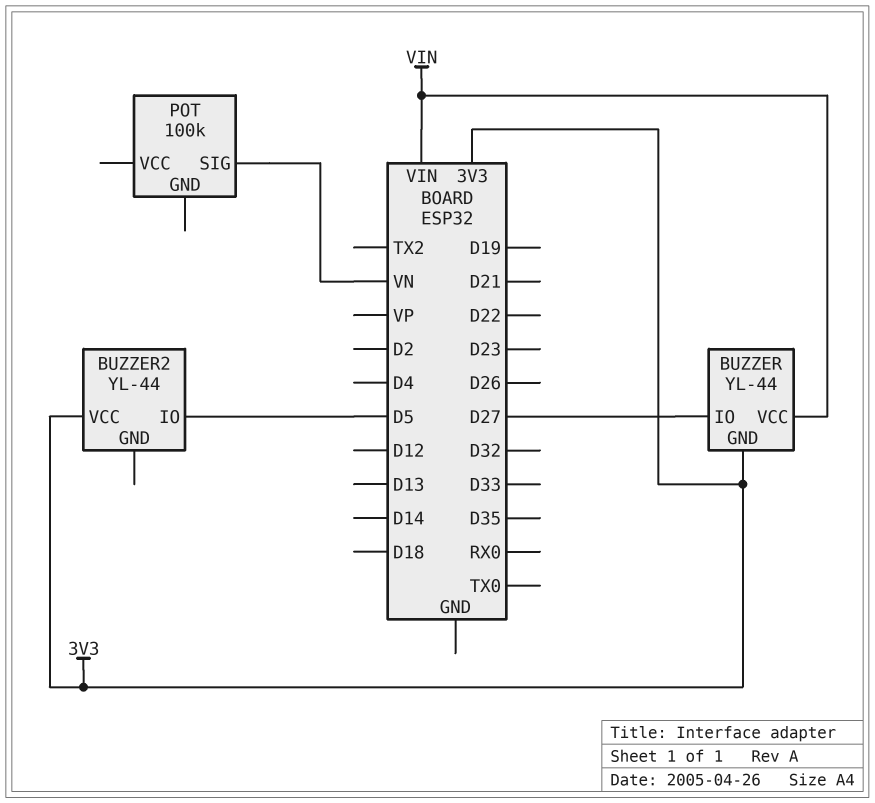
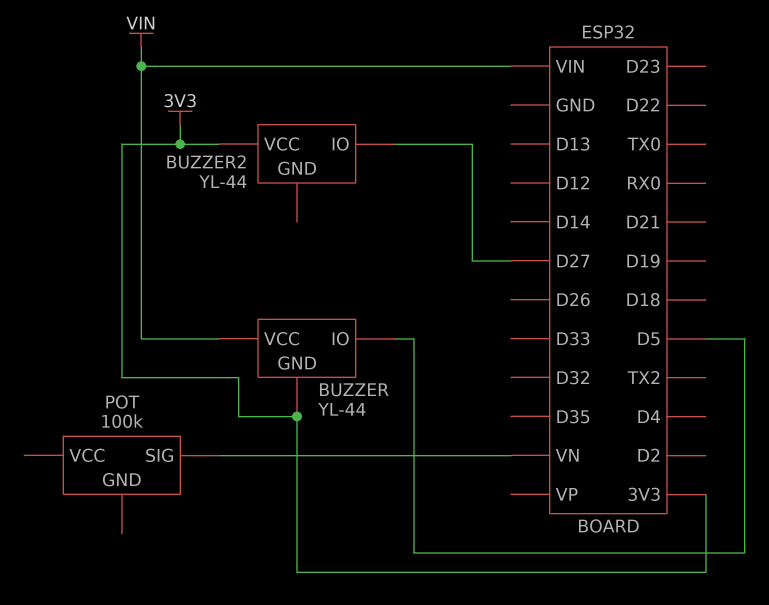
BUZZER pin IO: D27 -> D5
BUZZER2 pin IO: D5 -> D27

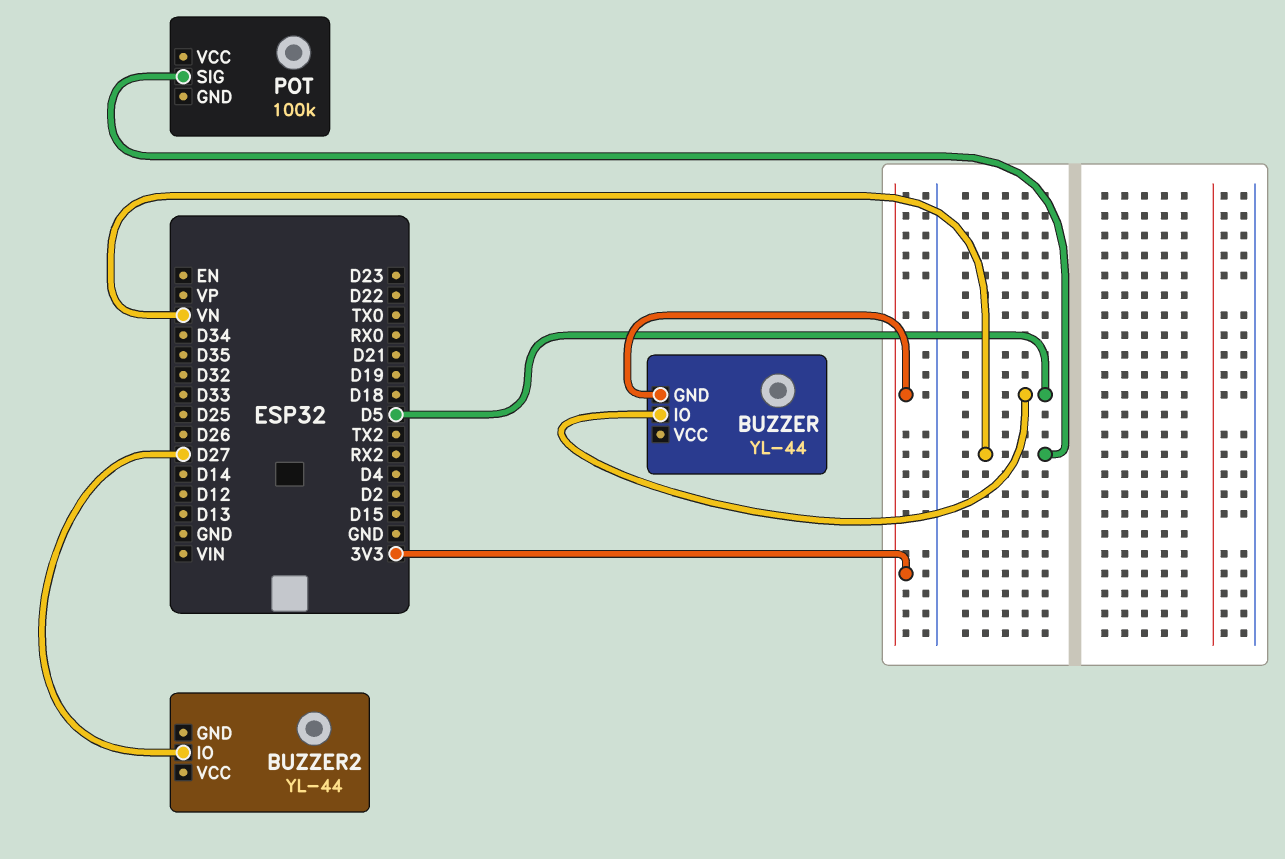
BUZZER pin VCC: VIN -> none
BUZZER2 pin VCC: 3V3 -> none

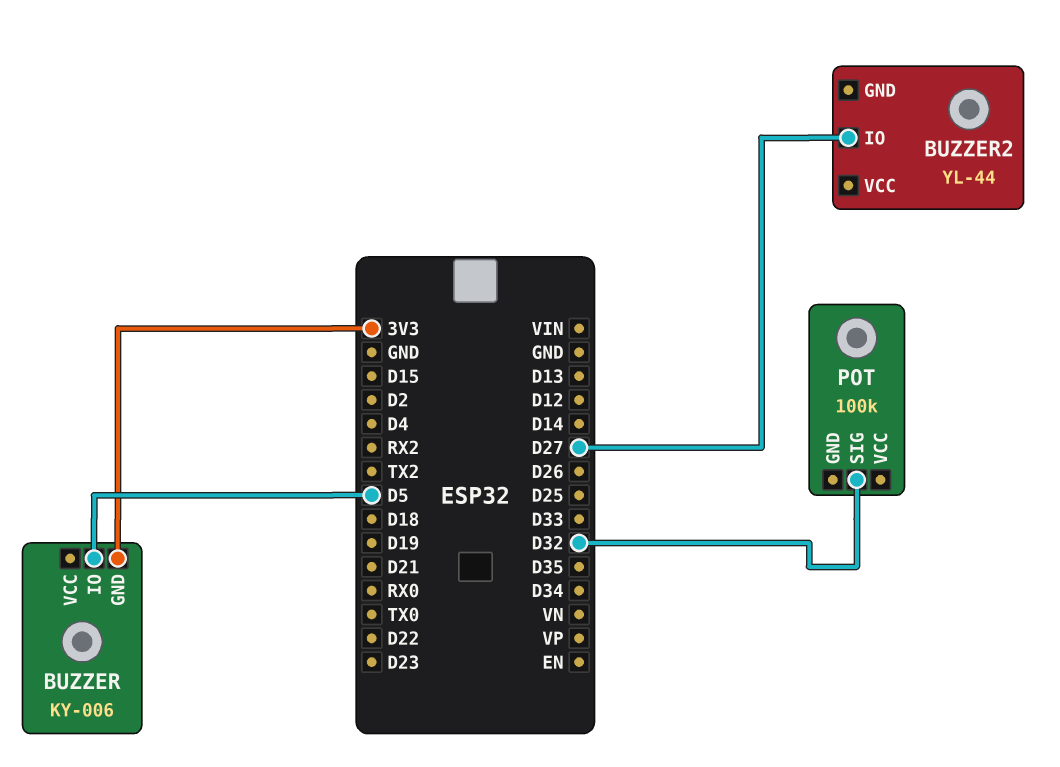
BUZZER: YL-44 -> KY-006
POT pin SIG: VN -> D32

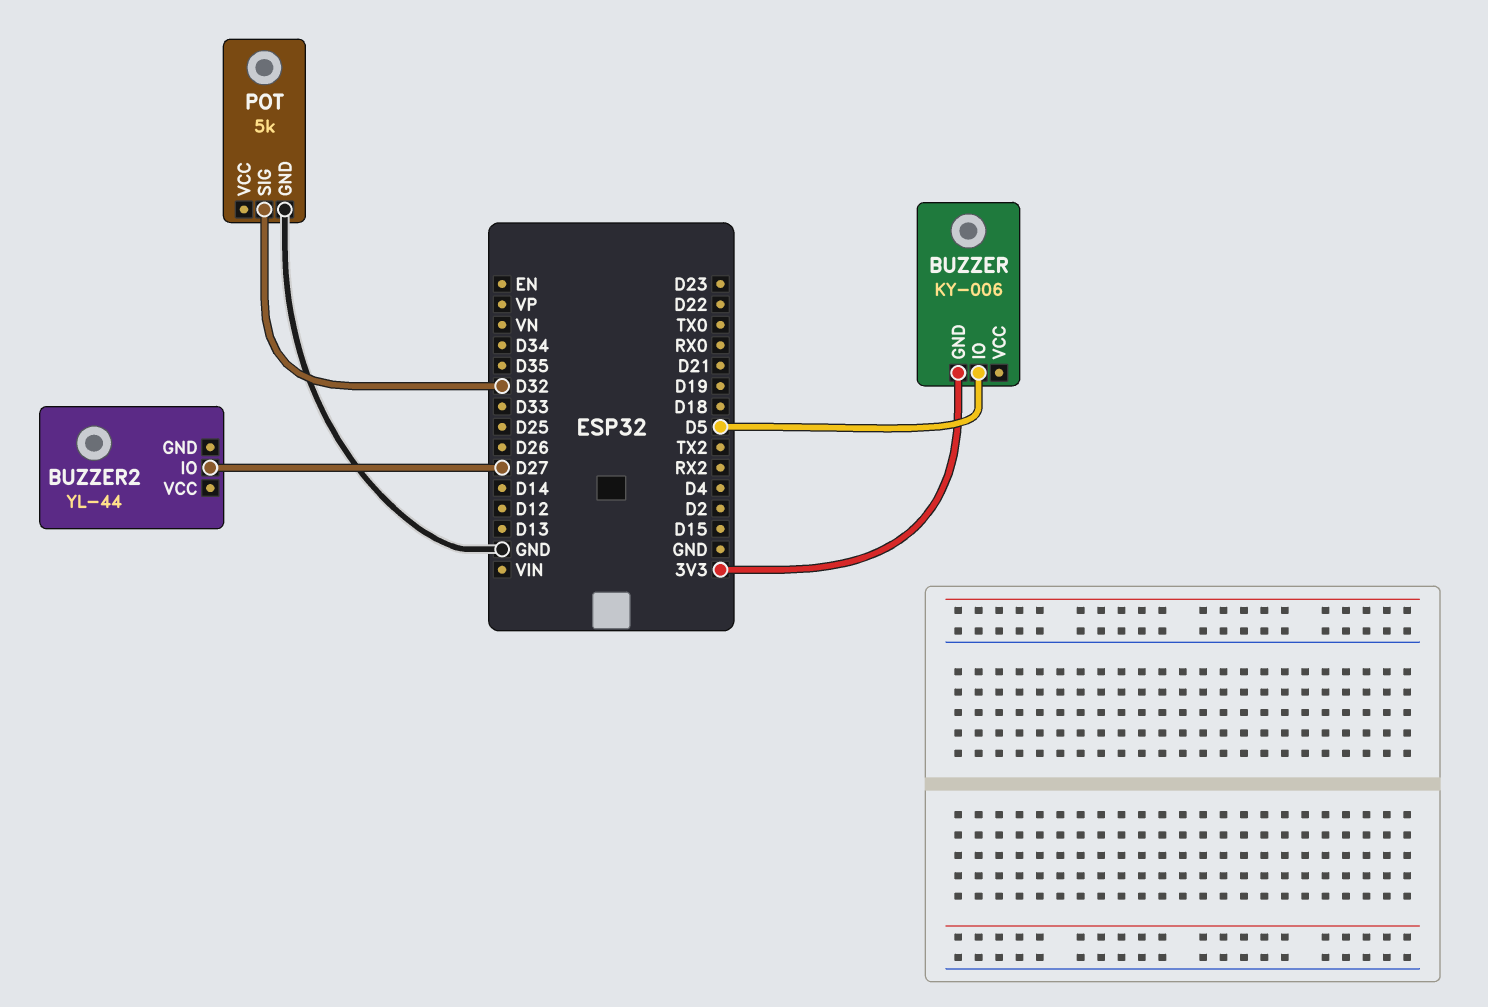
POT: 100k -> 5k
POT pin GND: none -> GND

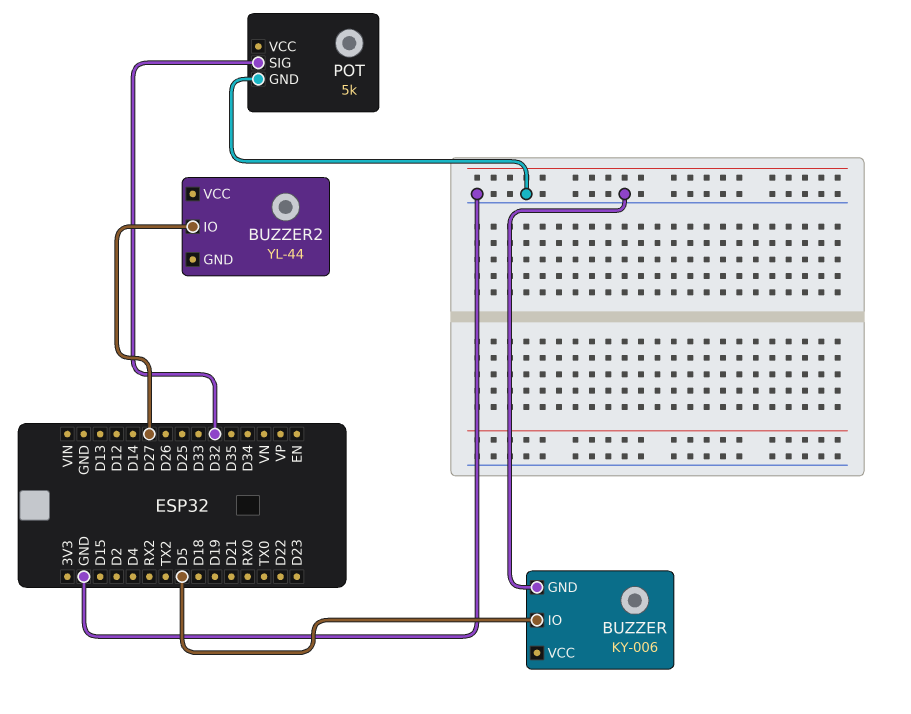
BUZZER pin GND: 3V3 -> GND

